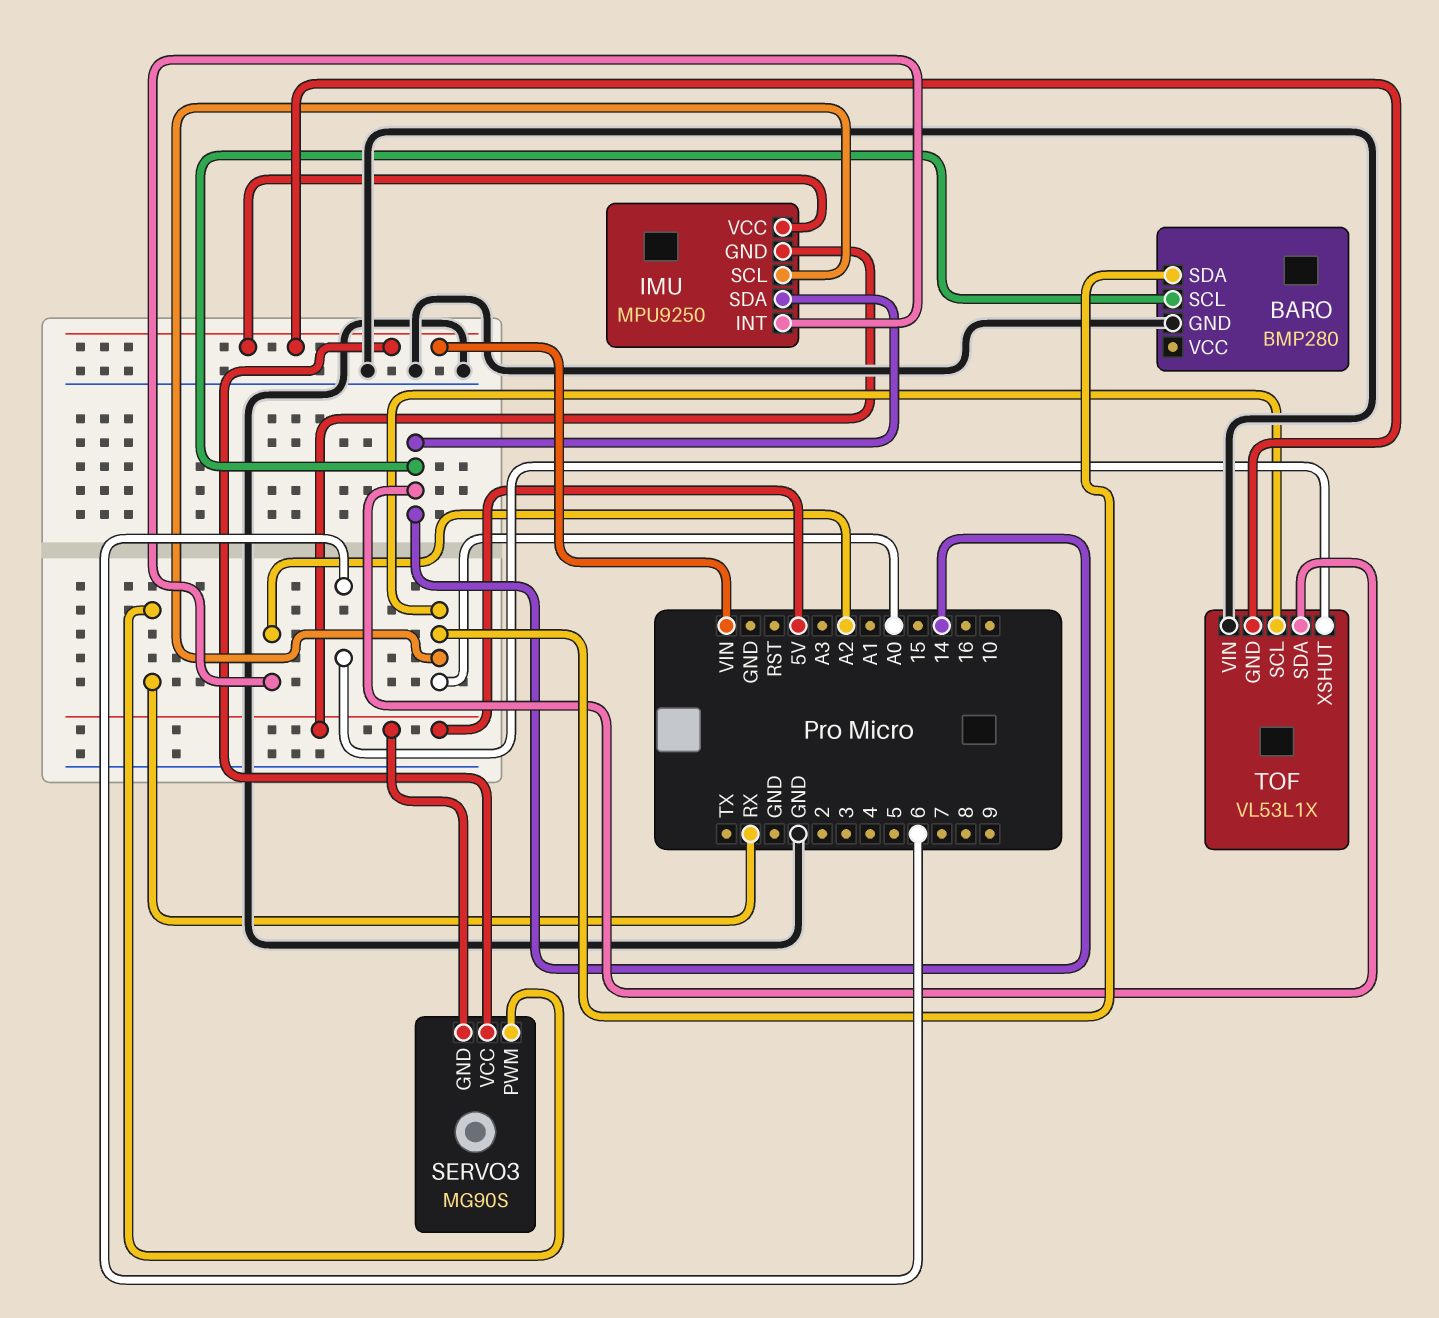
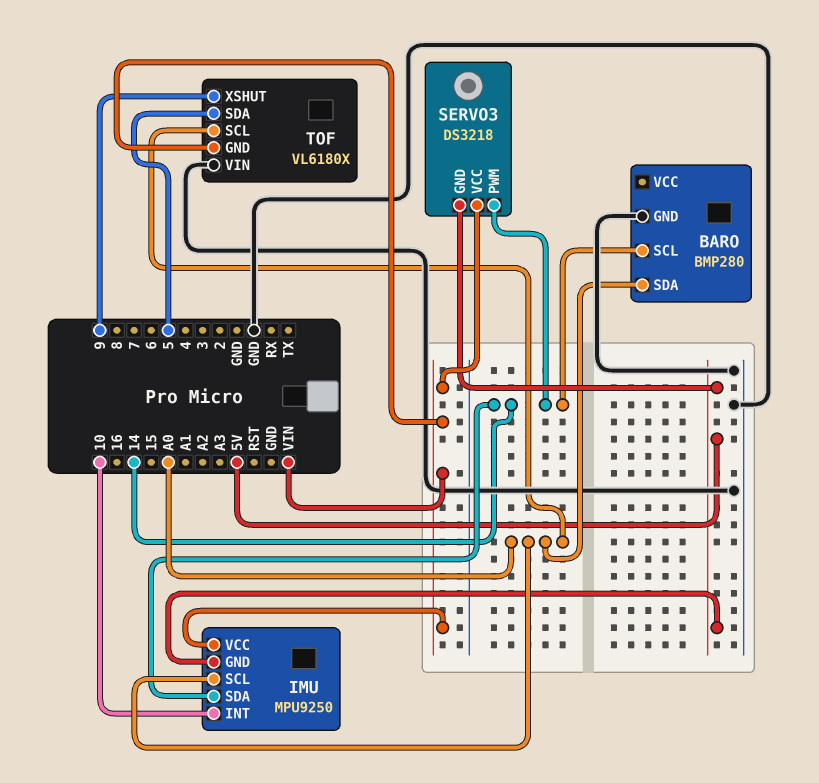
IMU pin INT: A2 -> 10
SERVO3: MG90S -> DS3218
SERVO3 pin PWM: RX -> 14
TOF: VL53L1X -> VL6180X
TOF pin SDA: 14 -> 5
TOF pin XSHUT: 6 -> 9

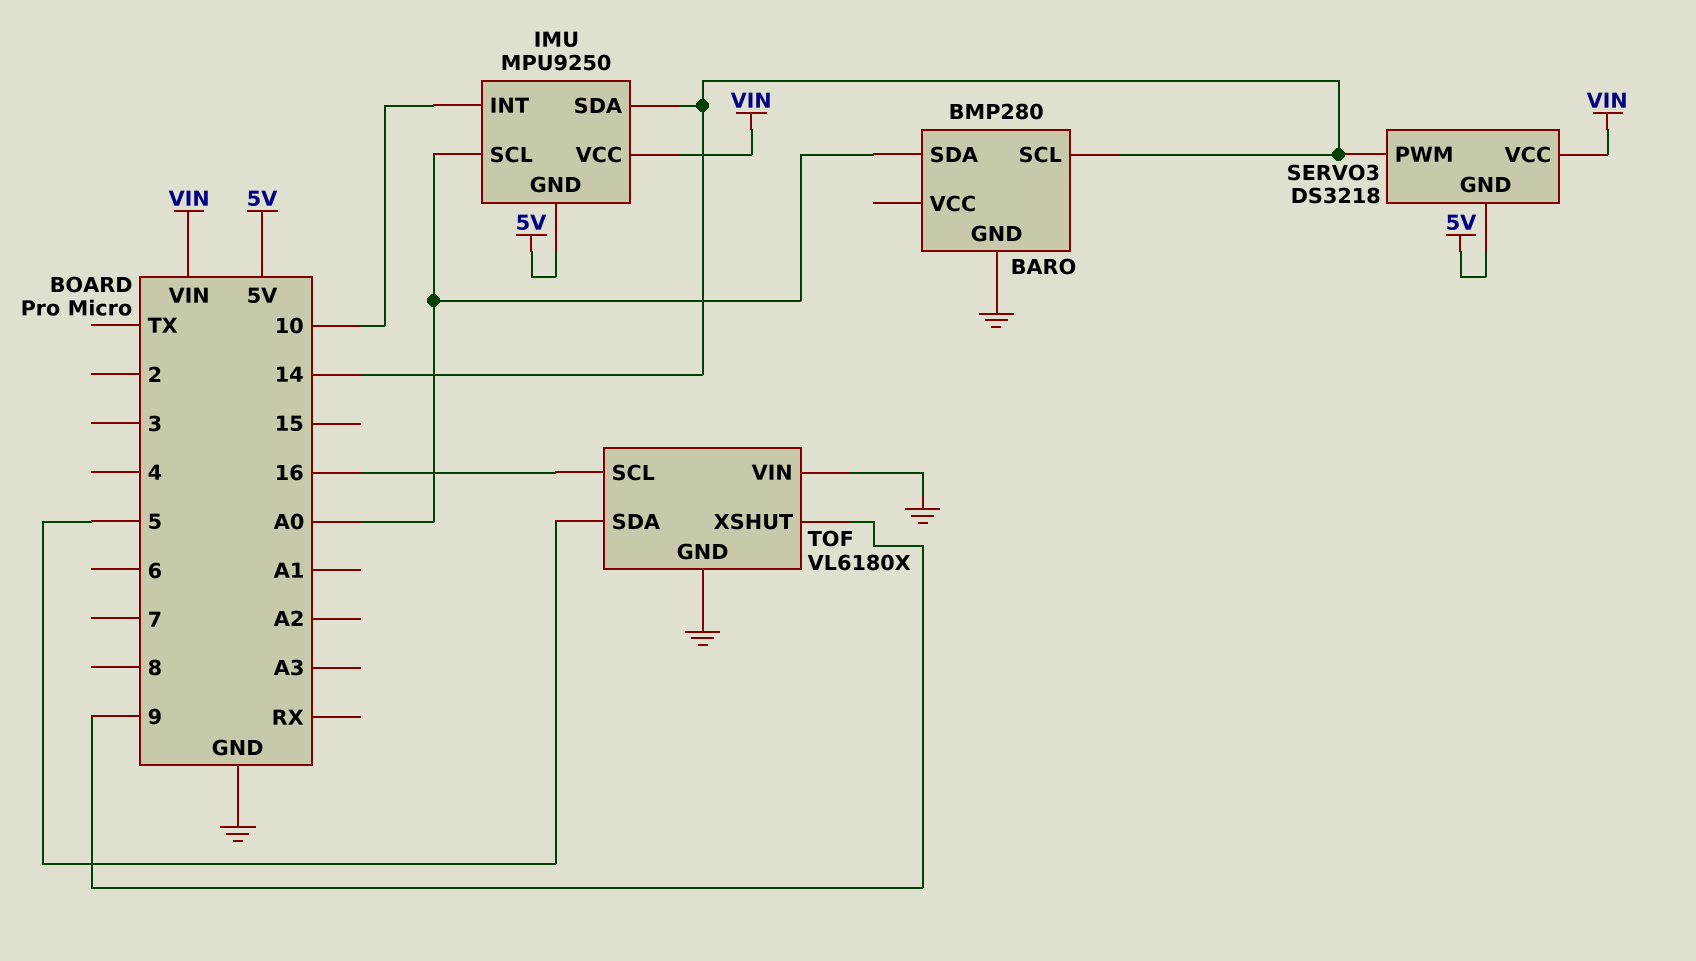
TOF pin GND: VIN -> GND
TOF pin SCL: A0 -> 16

